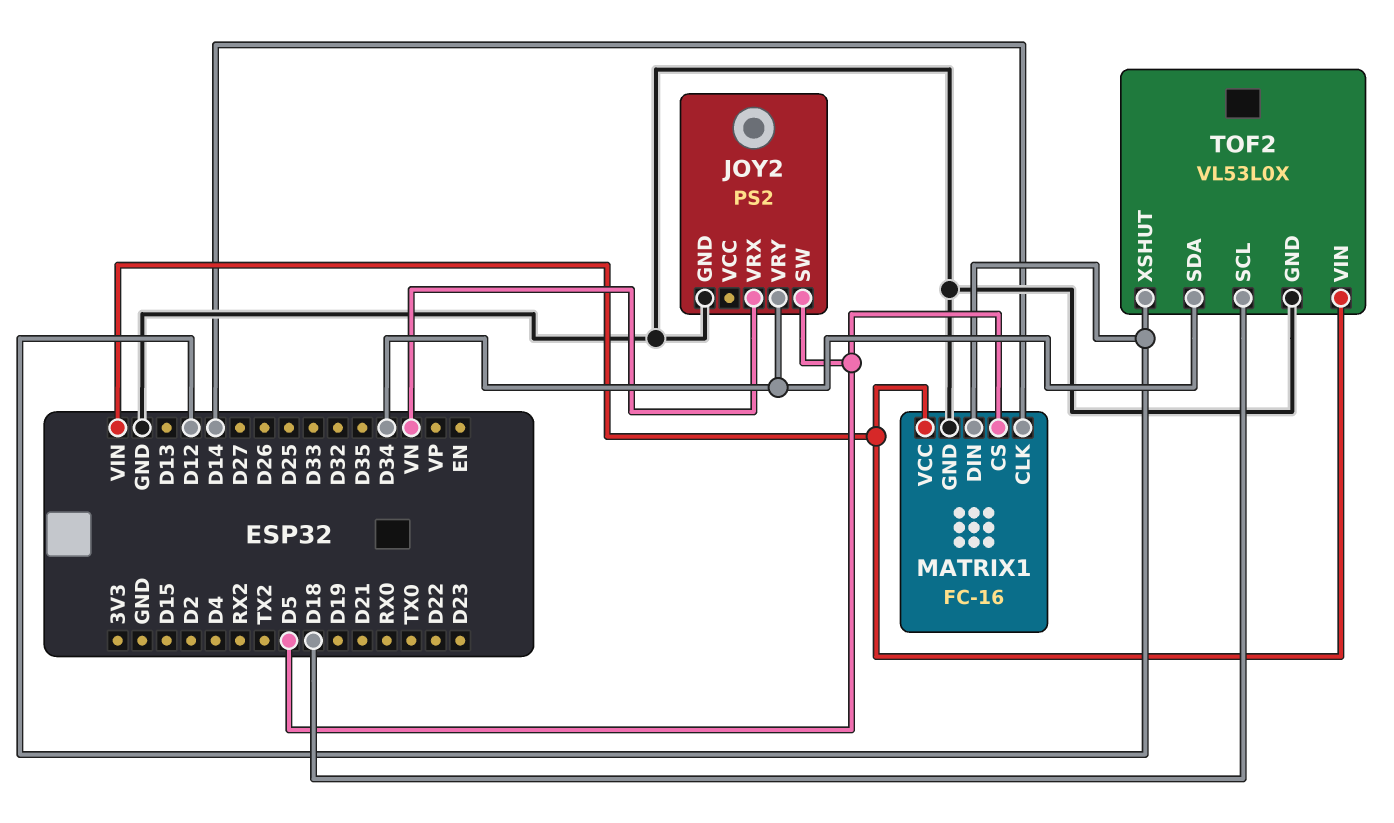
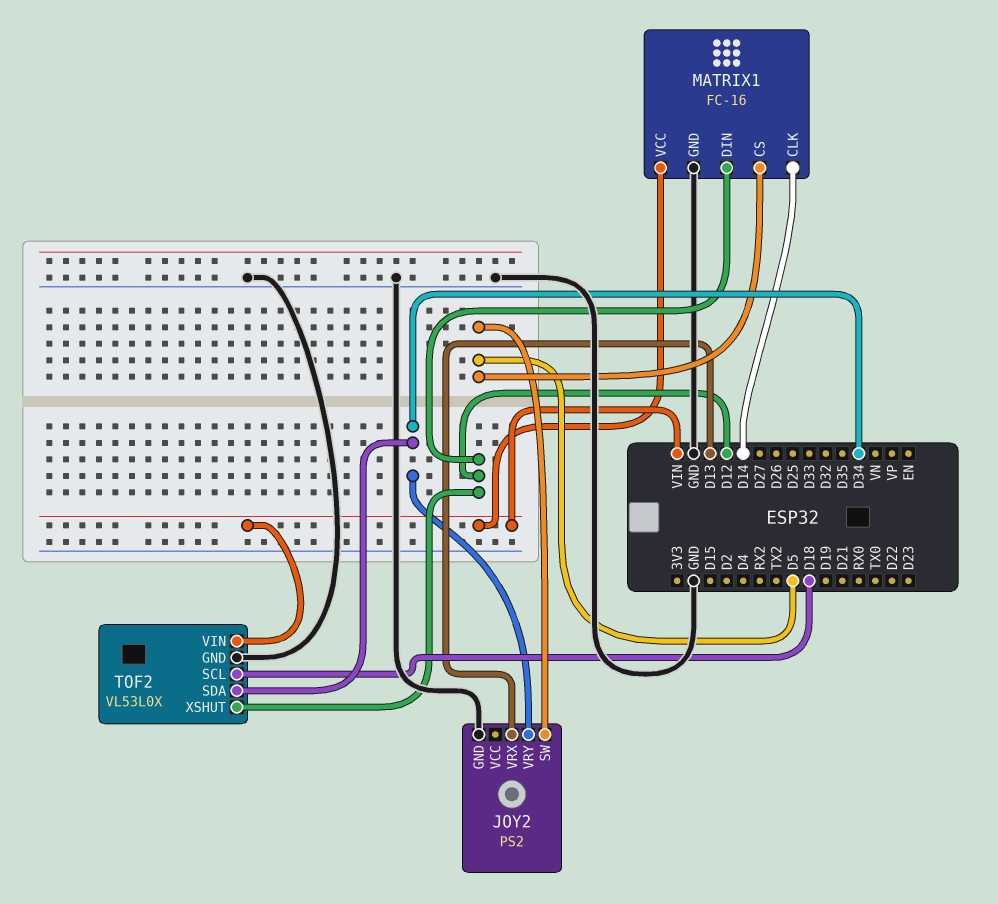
JOY2 pin VRX: VN -> D13

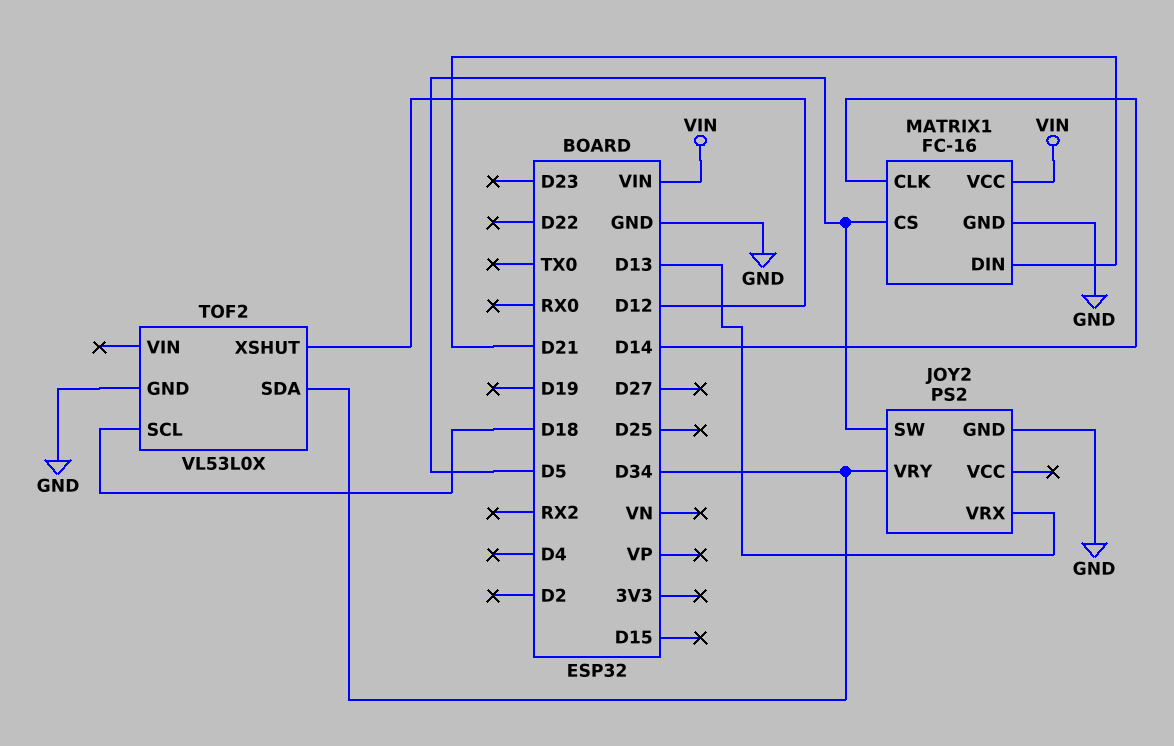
MATRIX1 pin DIN: D12 -> D21
TOF2 pin VIN: VIN -> none

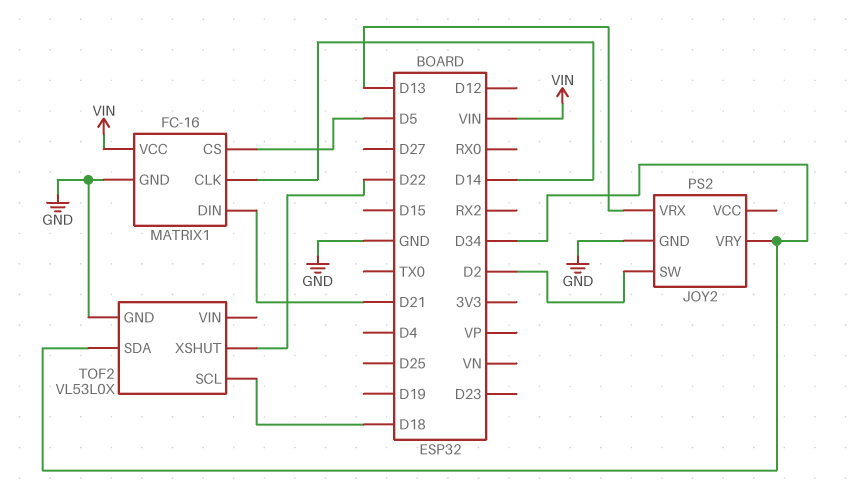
JOY2 pin SW: D5 -> D2
TOF2 pin XSHUT: D12 -> D22

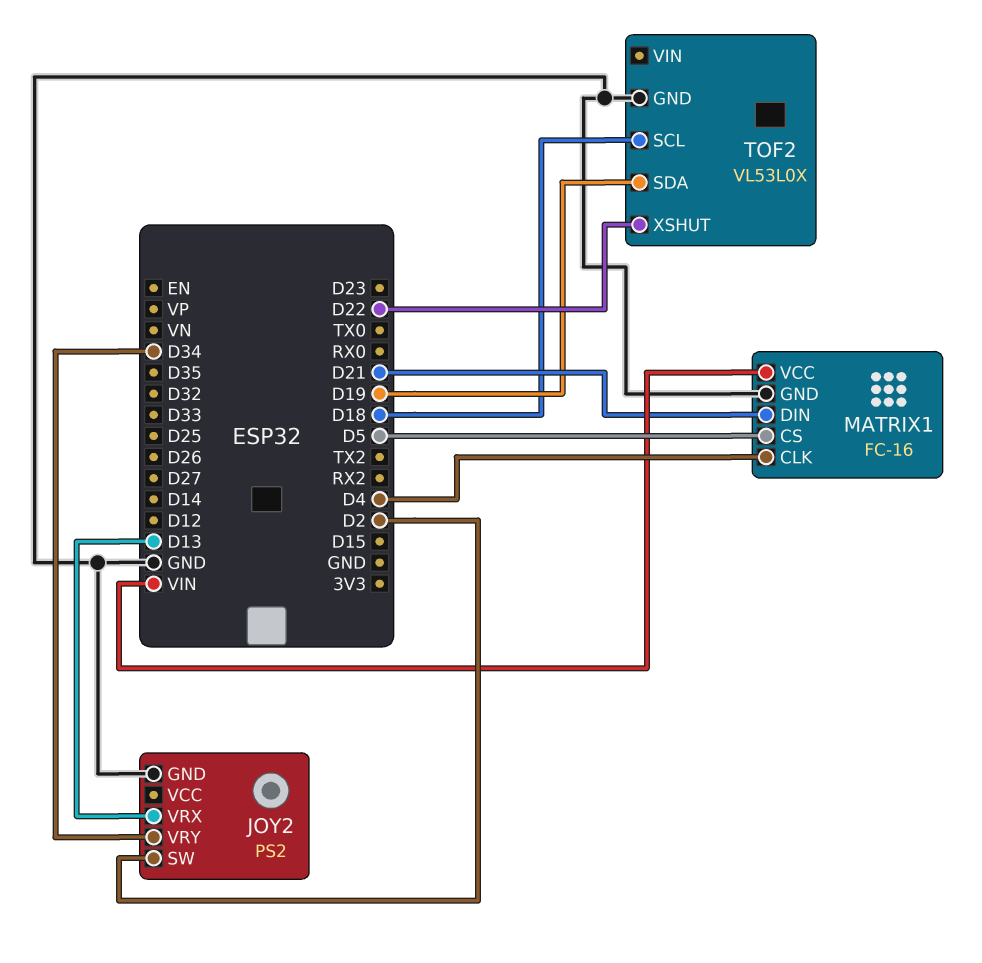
MATRIX1 pin CLK: D14 -> D4
TOF2 pin SDA: D34 -> D19

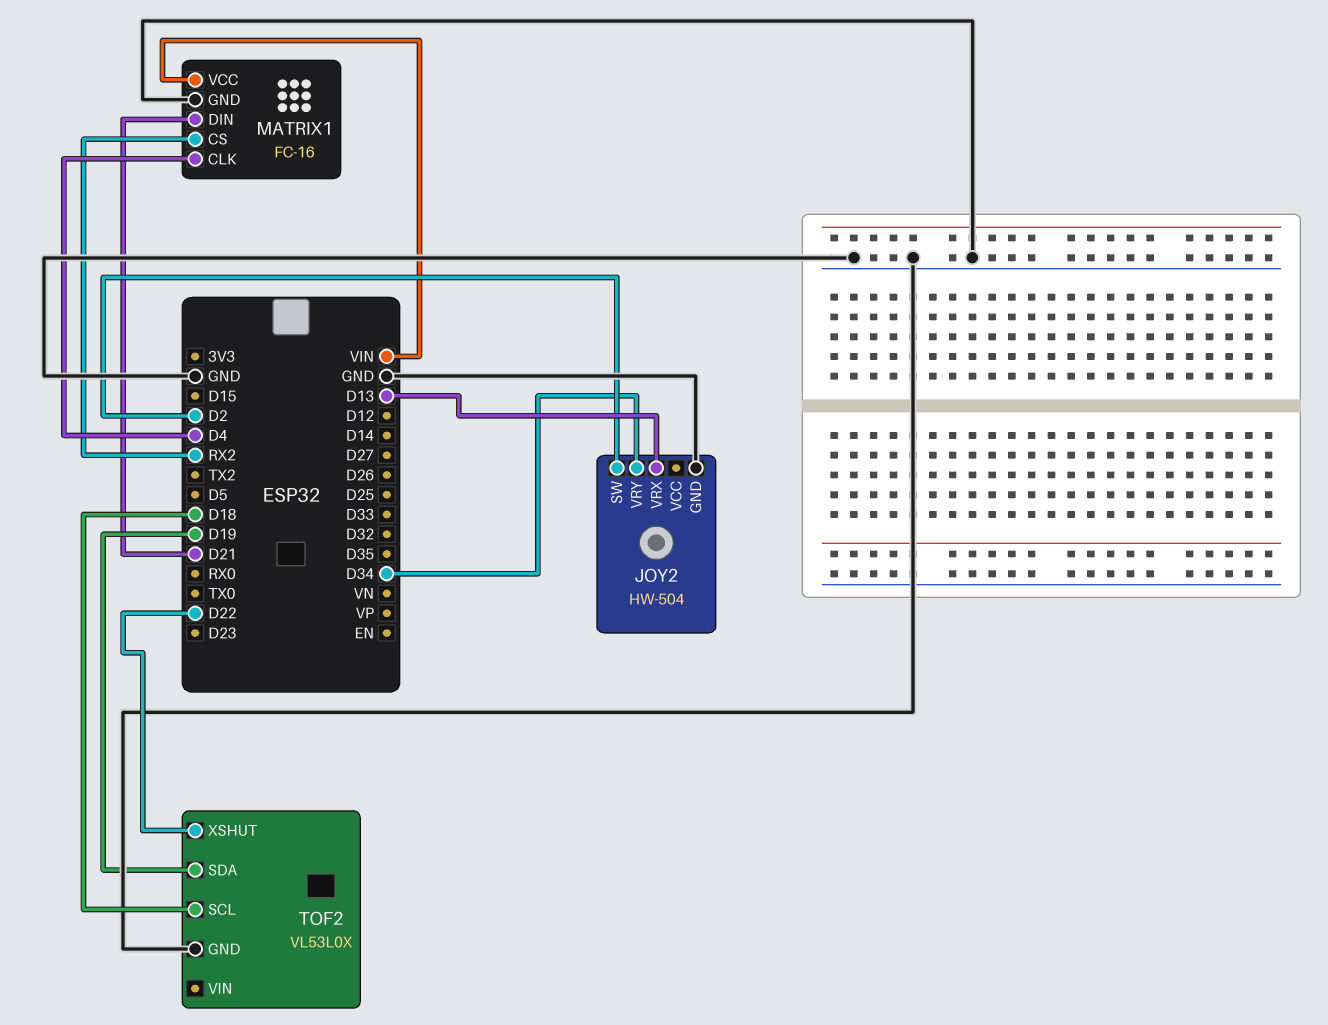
JOY2: PS2 -> HW-504
MATRIX1 pin CS: D5 -> RX2

